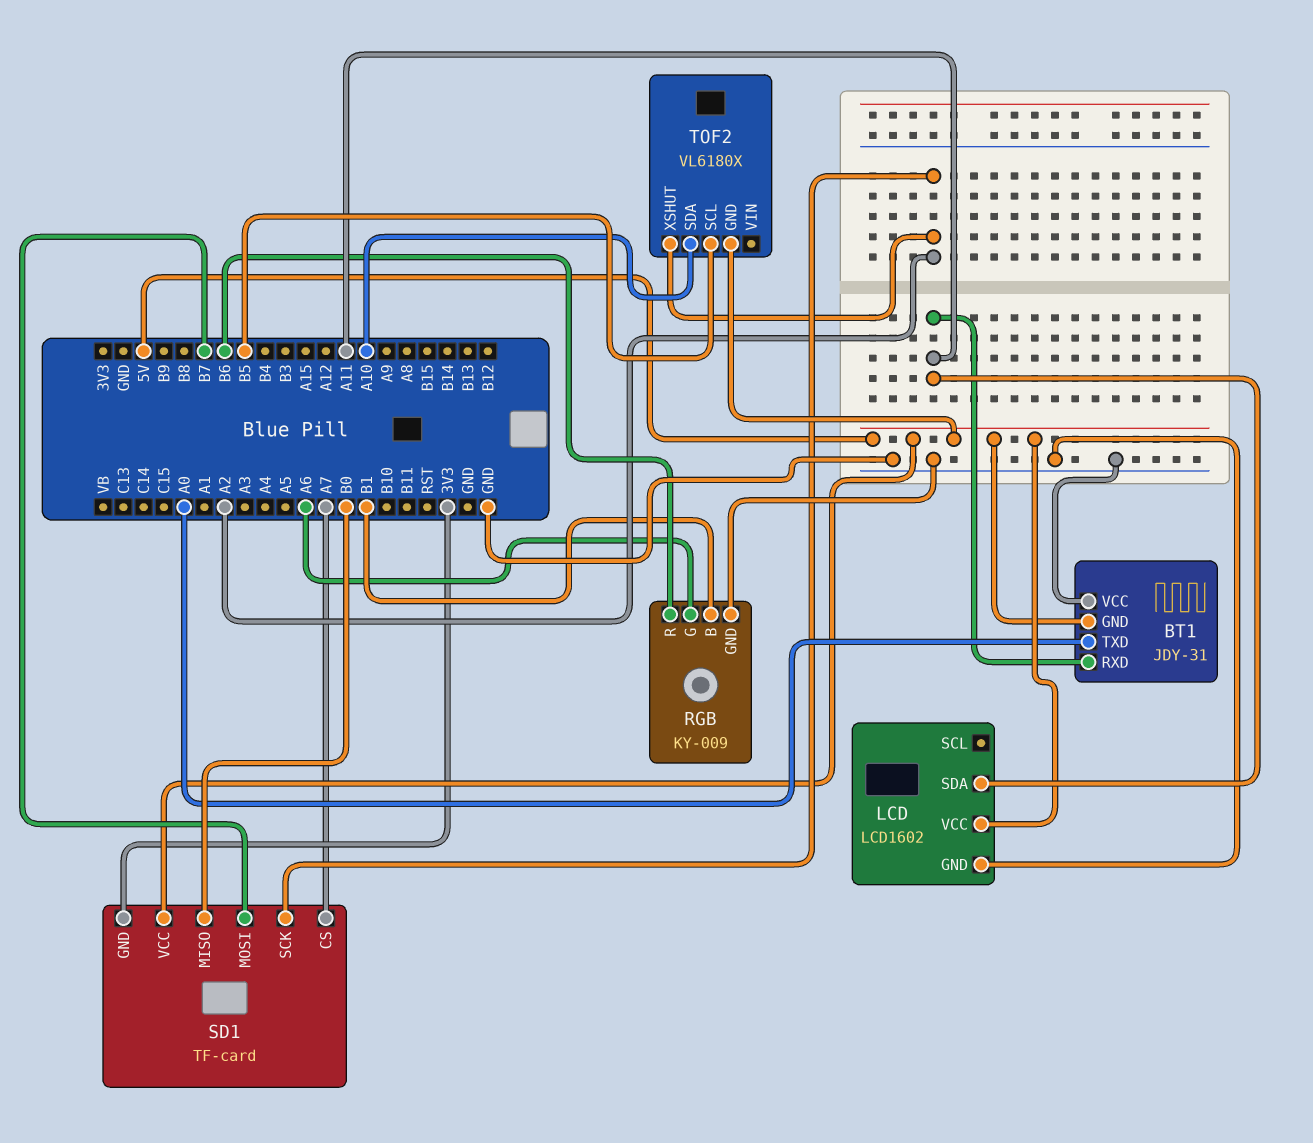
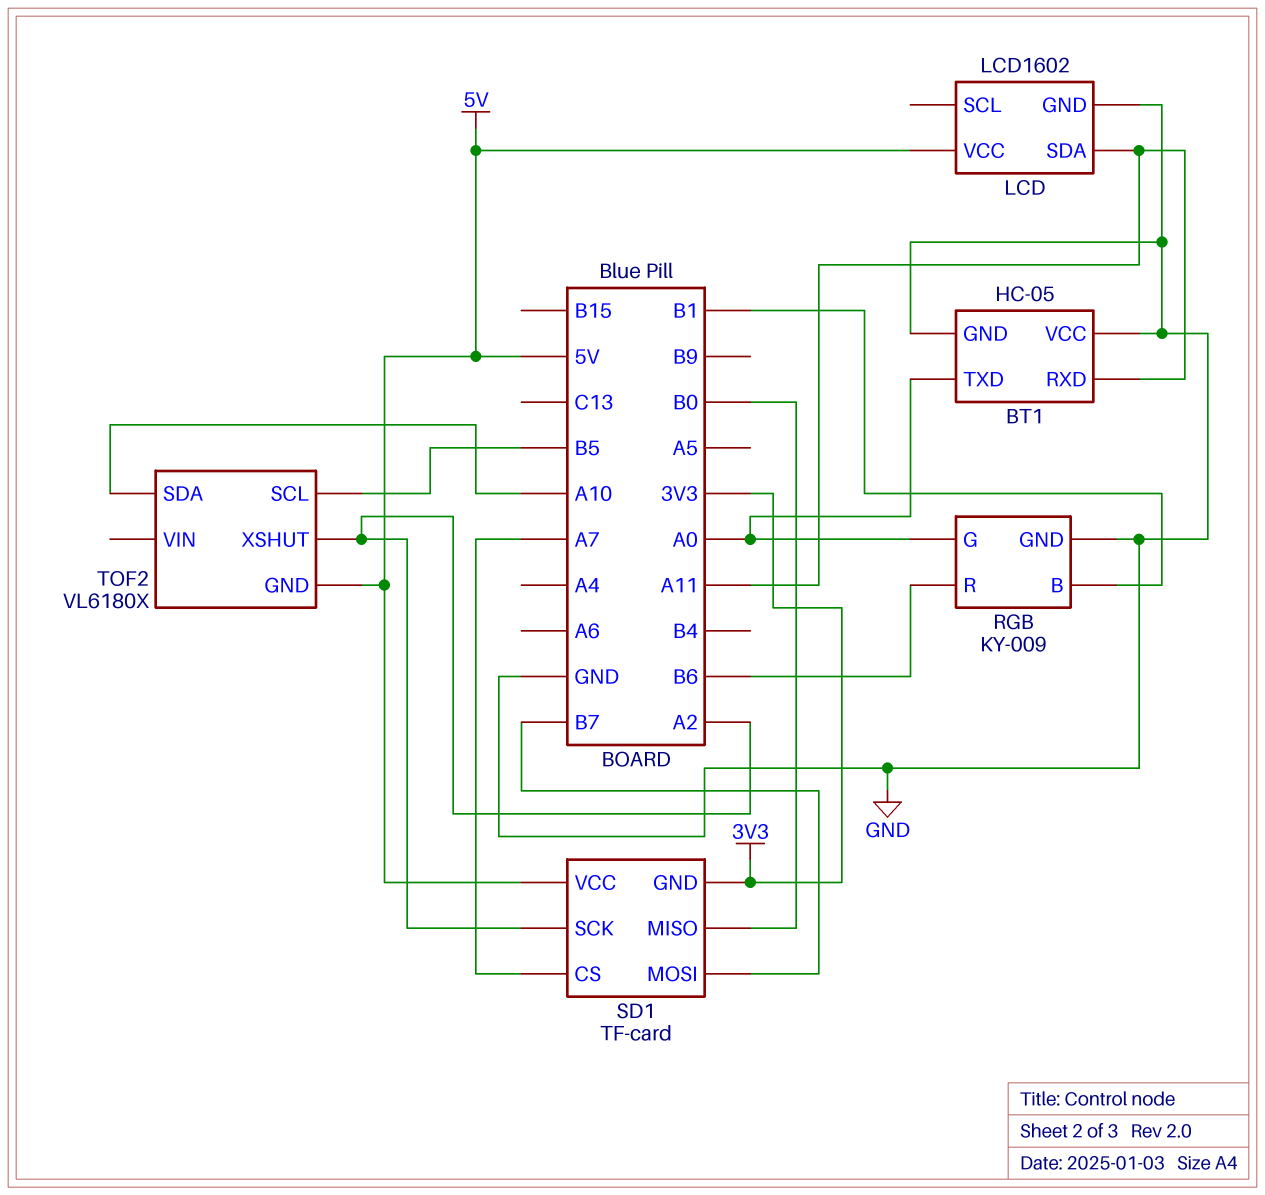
BT1: JDY-31 -> HC-05
BT1 pin GND: 5V -> GND
RGB pin G: A6 -> A0

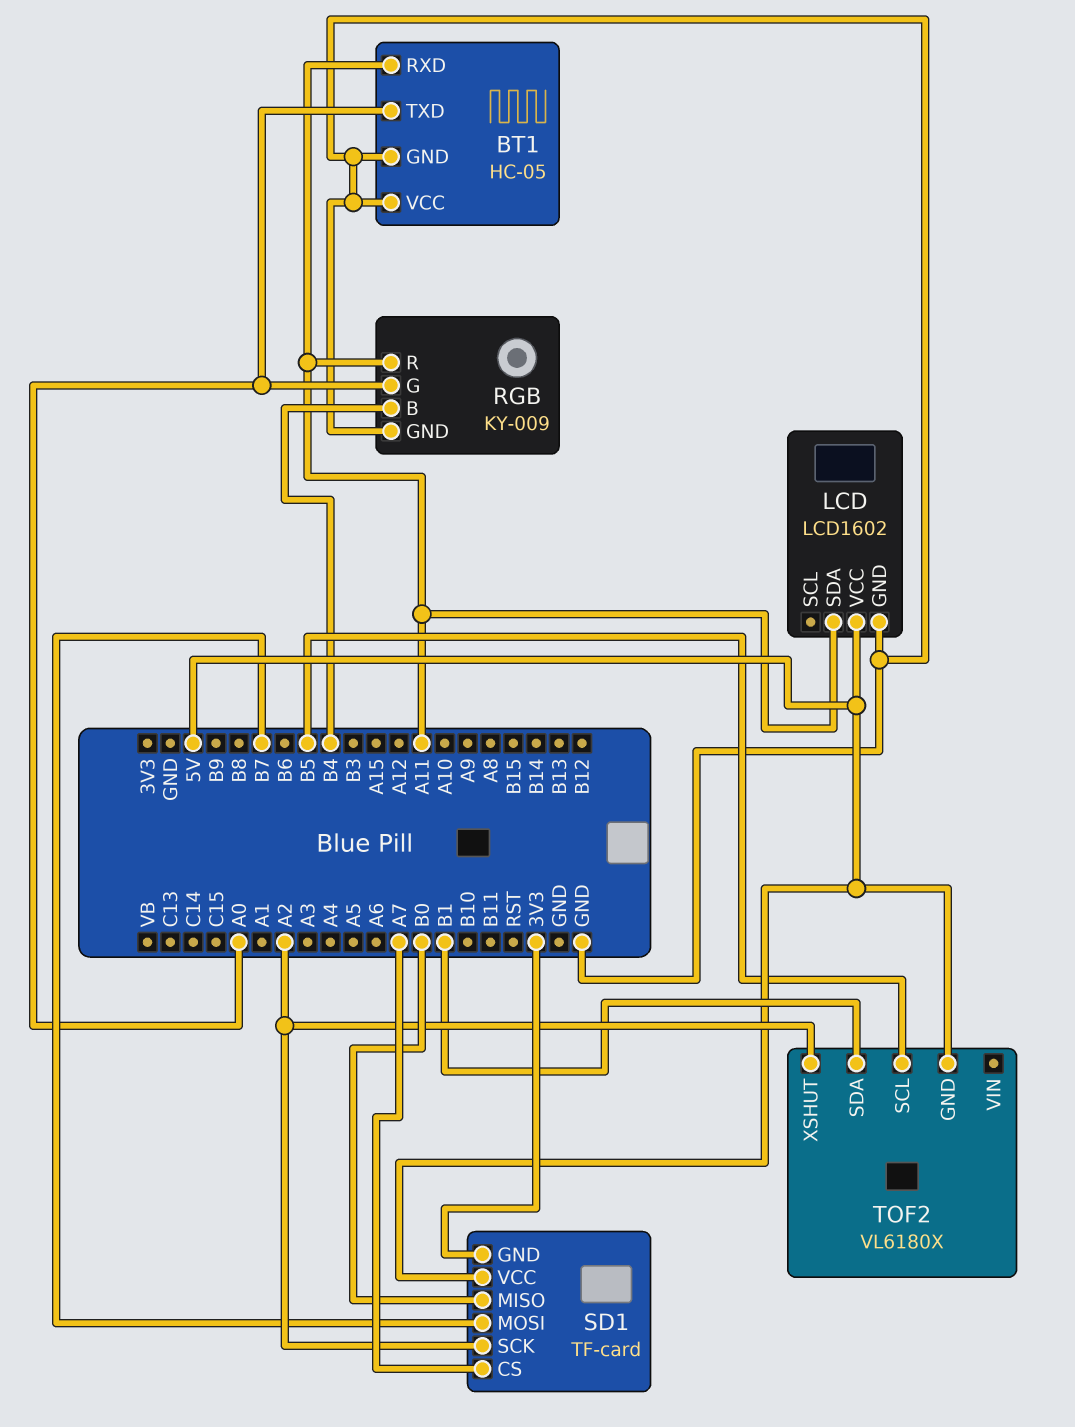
RGB pin B: B1 -> B4
RGB pin R: B6 -> A11
TOF2 pin SDA: A10 -> B1

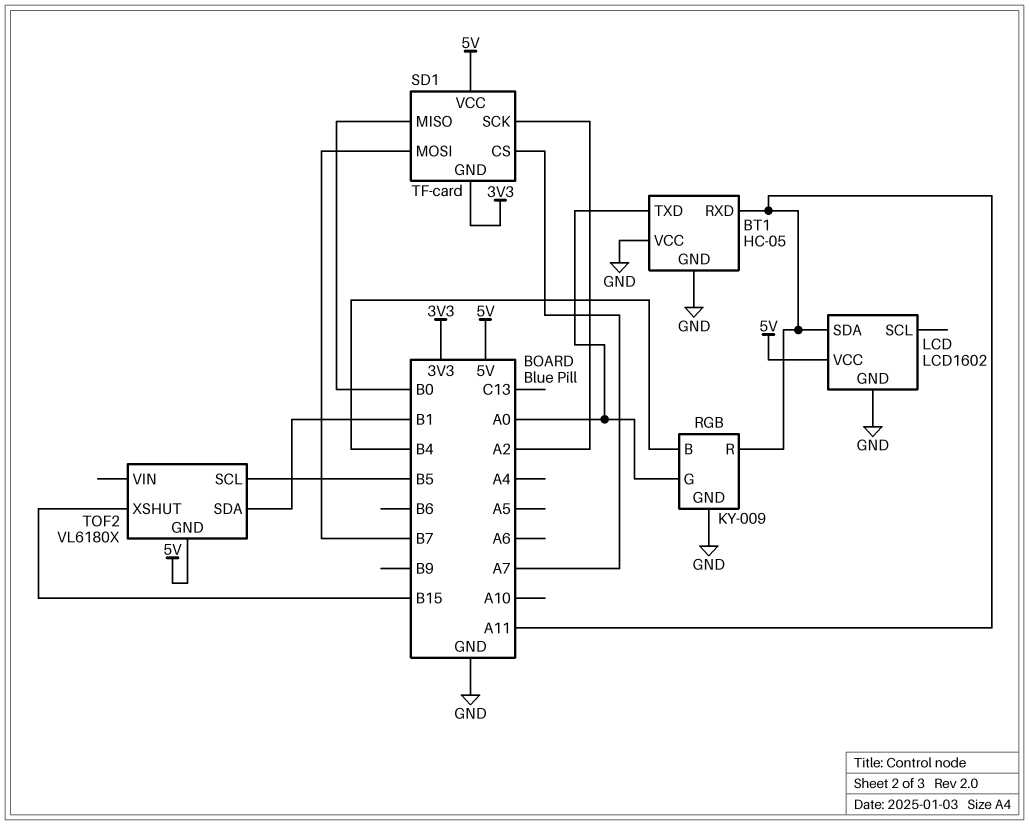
TOF2 pin XSHUT: A2 -> B15

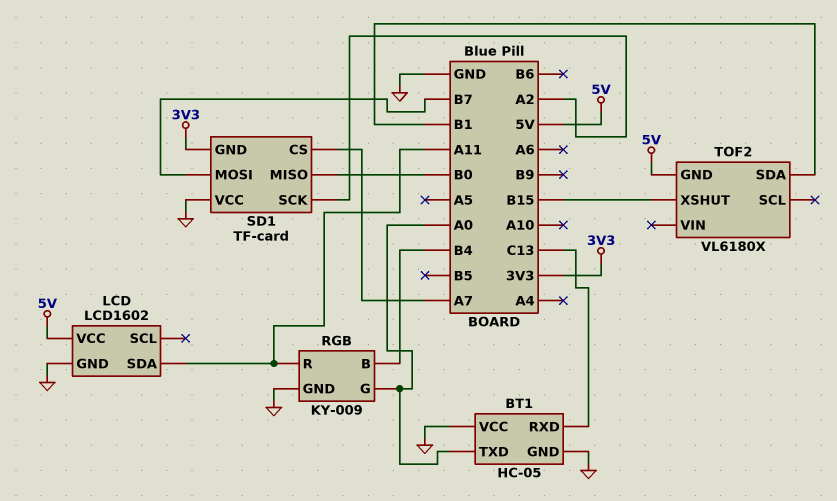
BT1 pin RXD: A11 -> C13
SD1 pin VCC: 5V -> GND
TOF2 pin SCL: B5 -> none

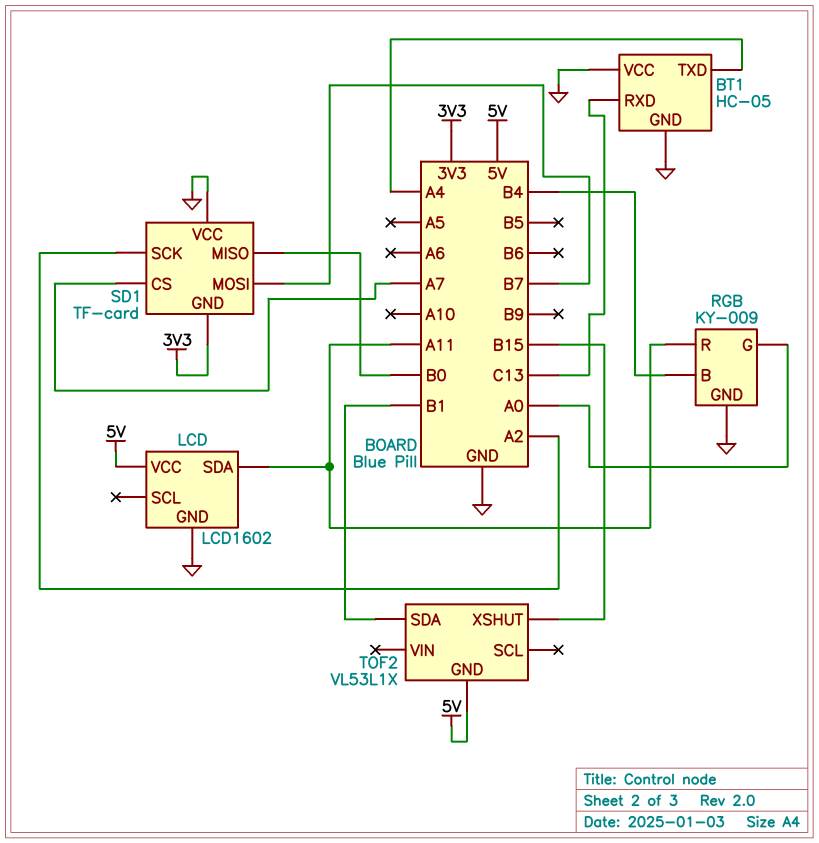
BT1 pin TXD: A0 -> A4
TOF2: VL6180X -> VL53L1X

